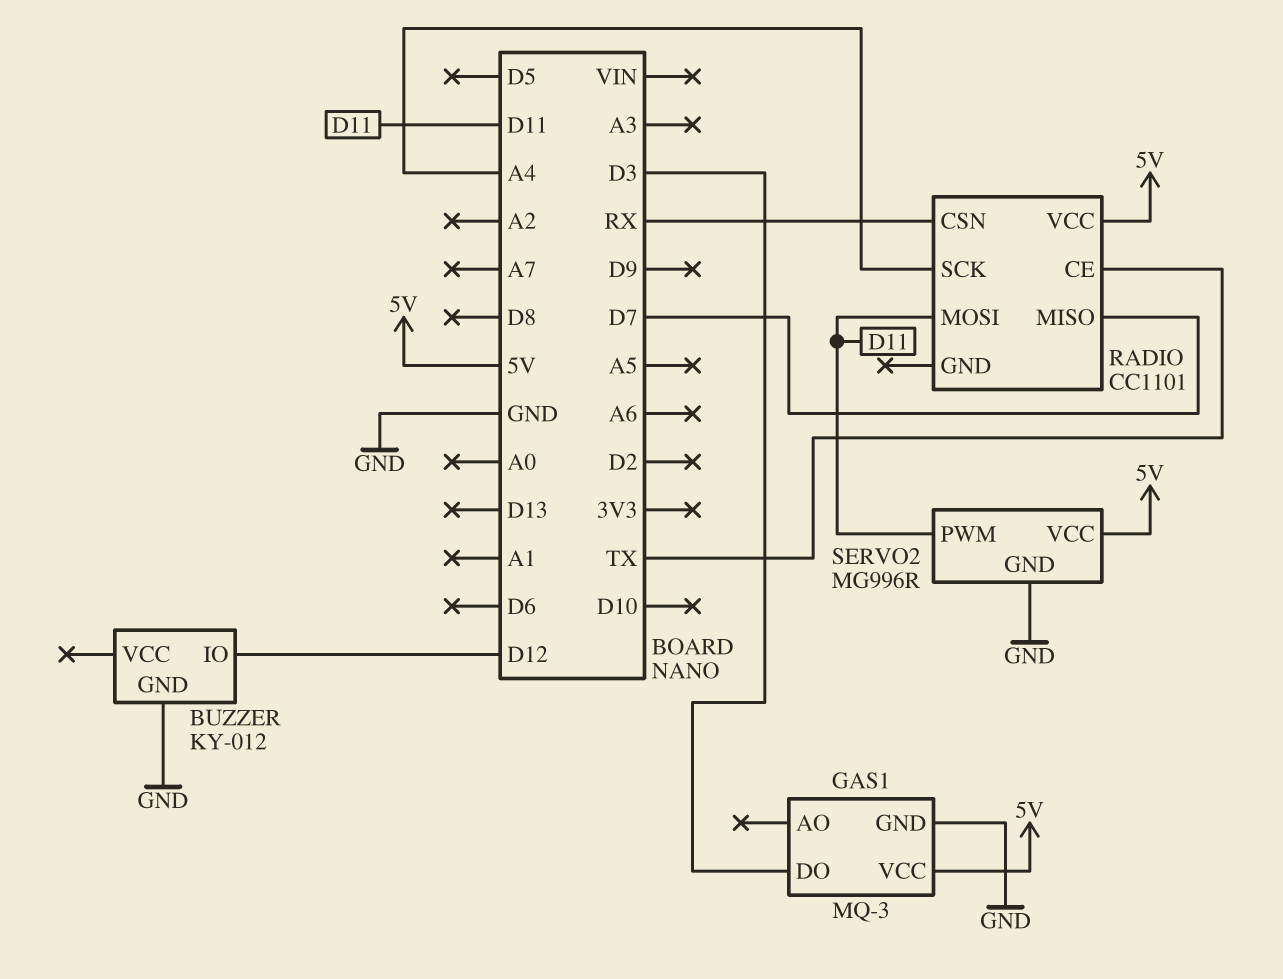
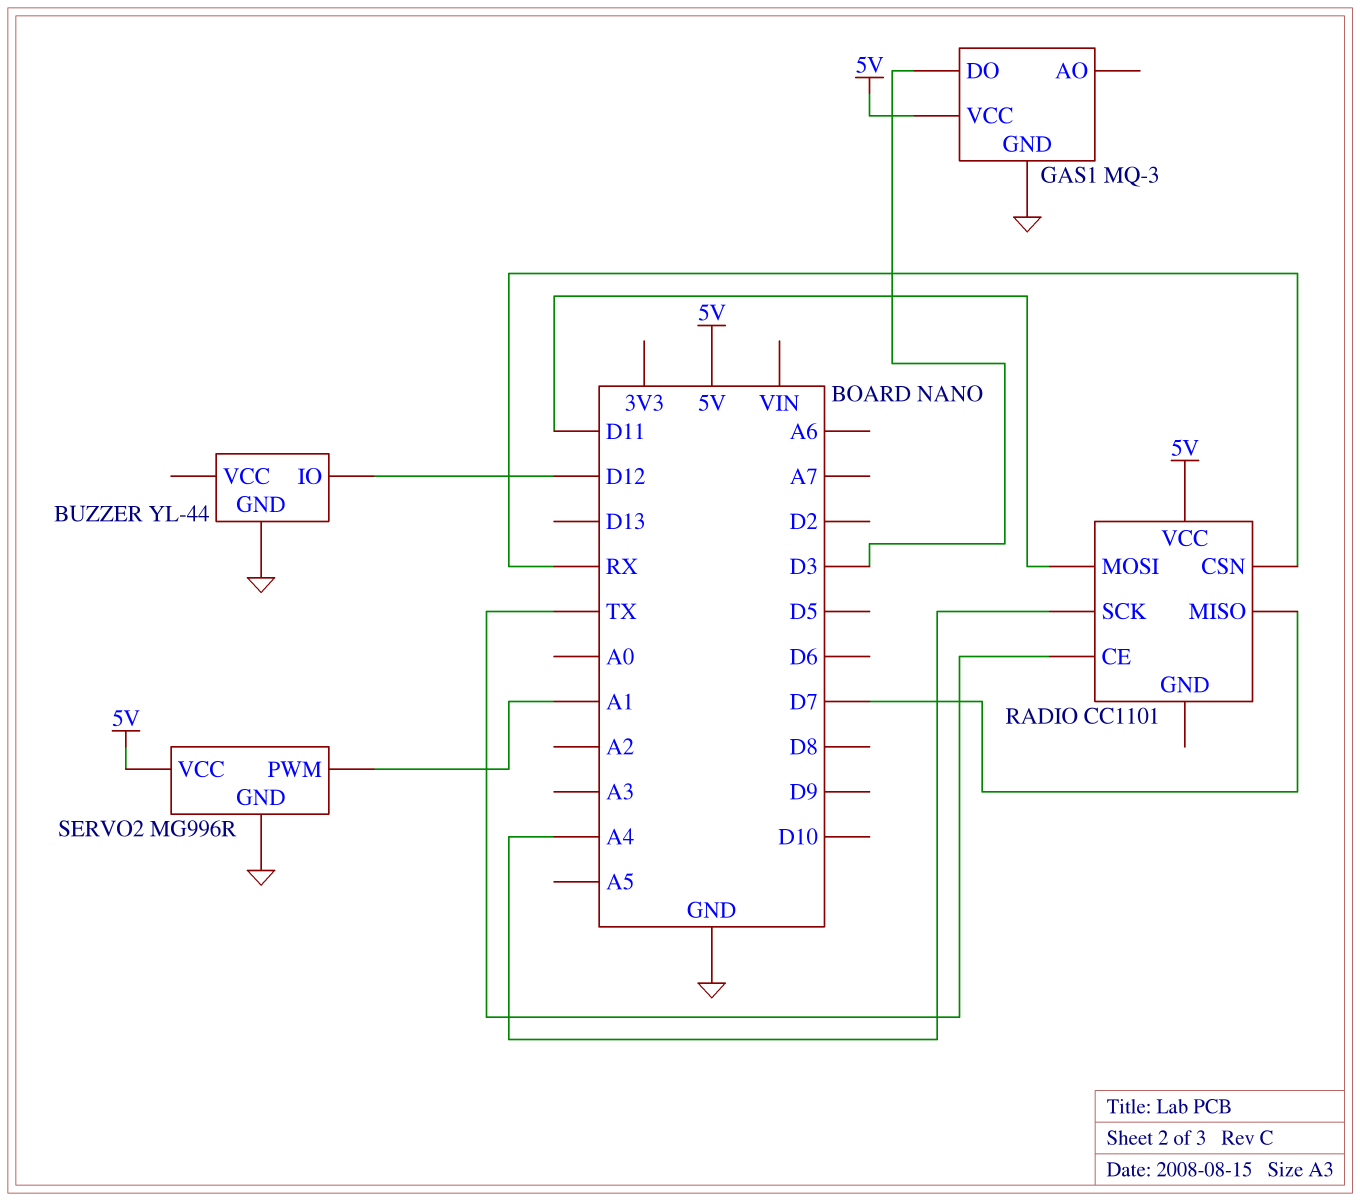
BUZZER: KY-012 -> YL-44
SERVO2 pin PWM: D11 -> A1

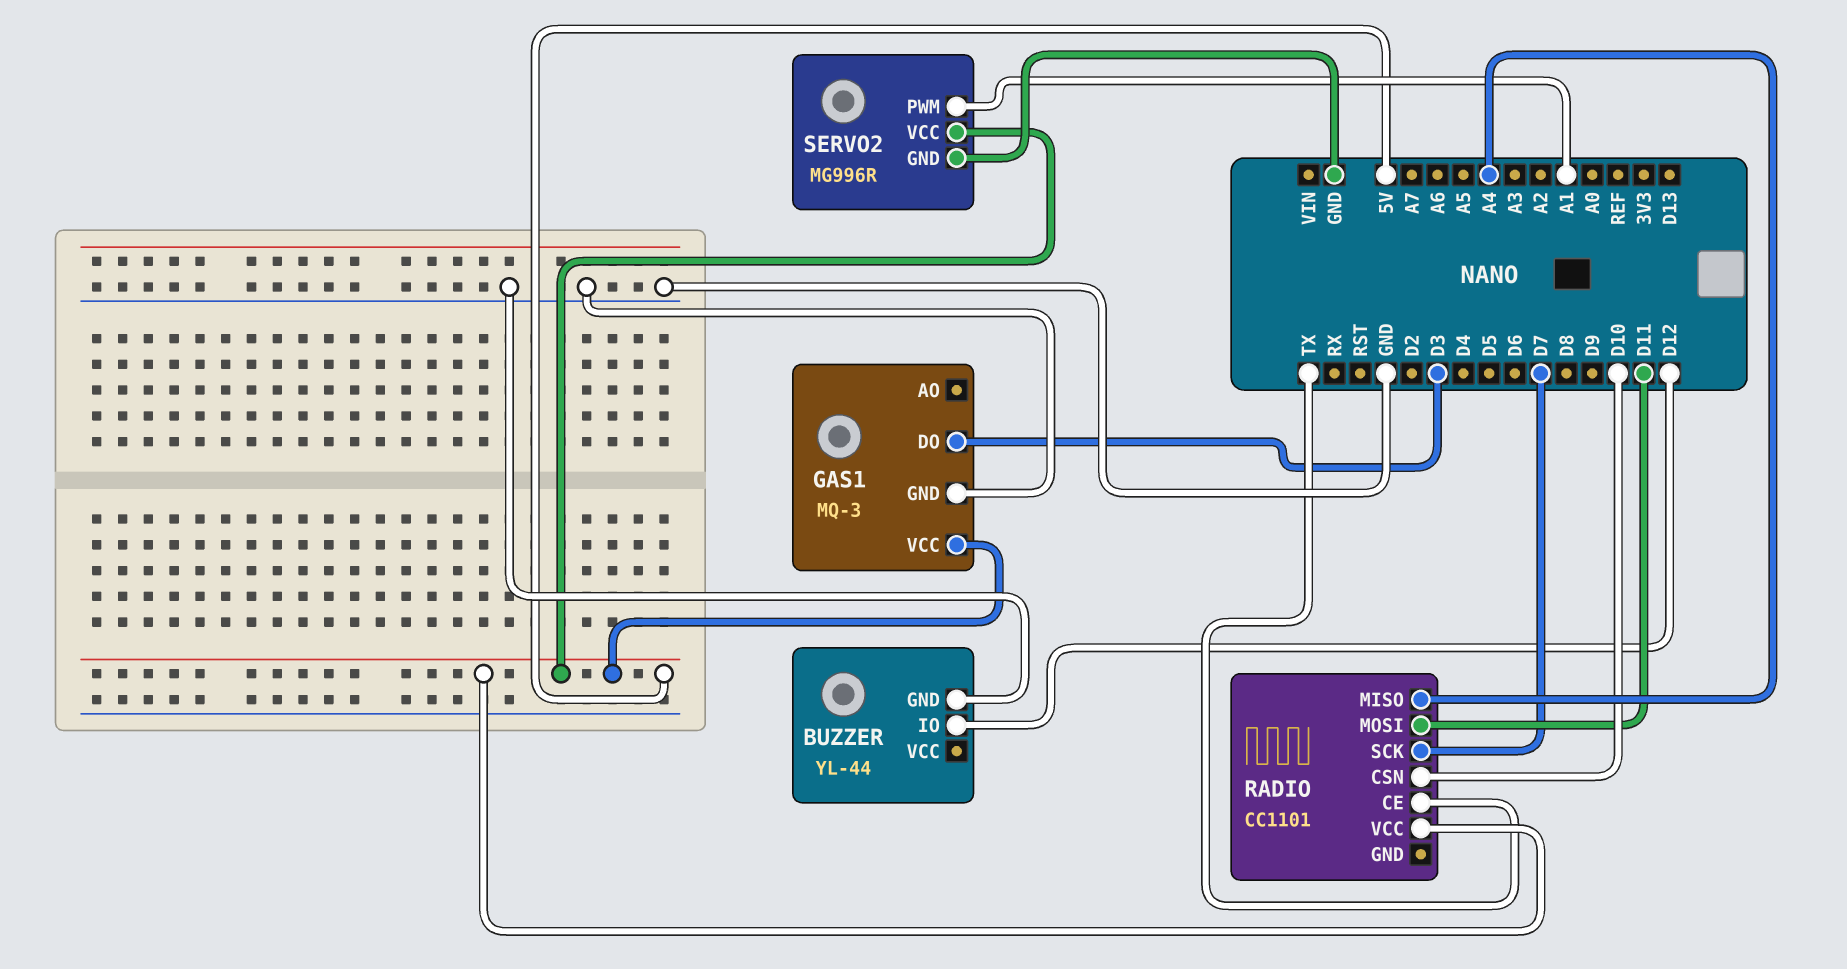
RADIO pin CSN: RX -> D10
RADIO pin MISO: D7 -> A4
RADIO pin SCK: A4 -> D7

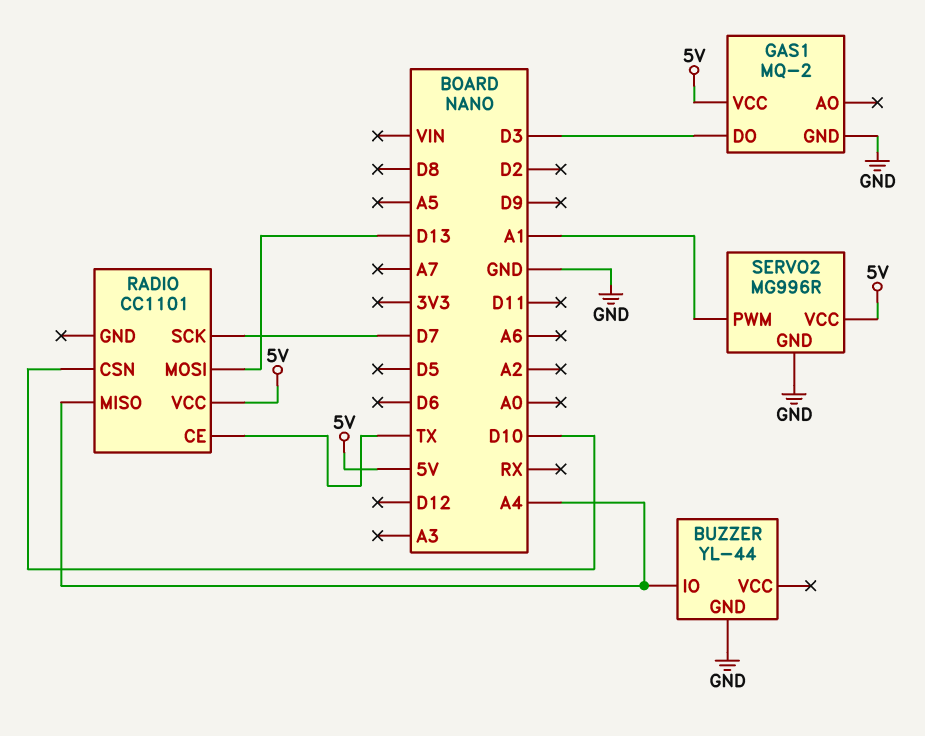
BUZZER pin IO: D12 -> A4
GAS1: MQ-3 -> MQ-2
RADIO pin MOSI: D11 -> D13

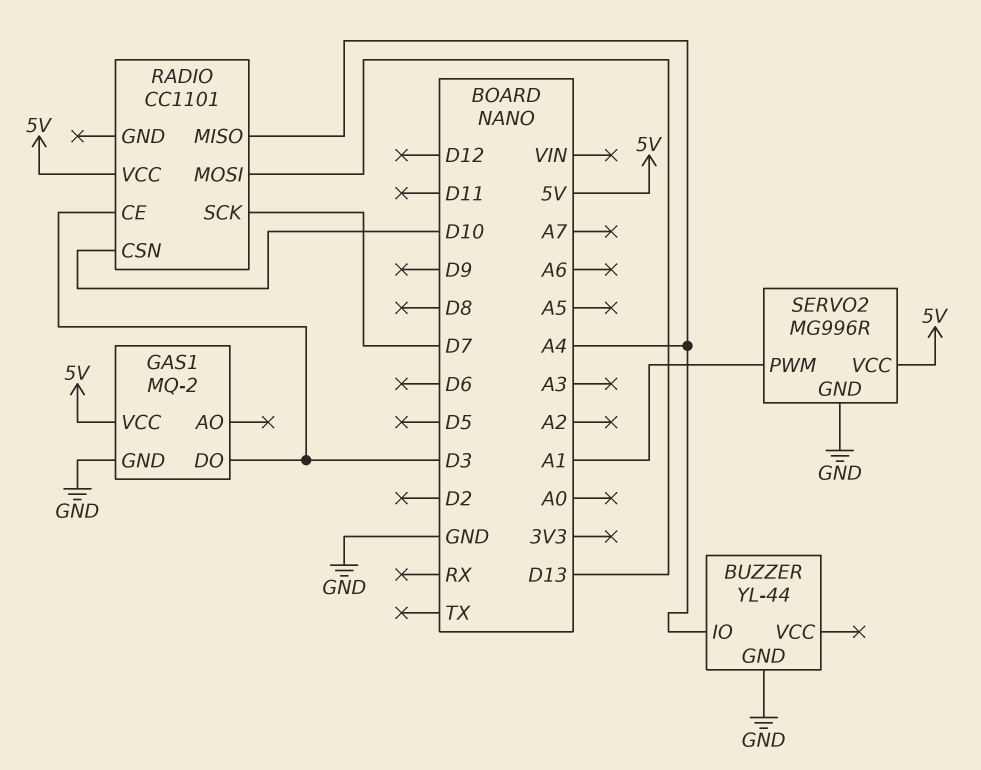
RADIO pin CE: TX -> D3

